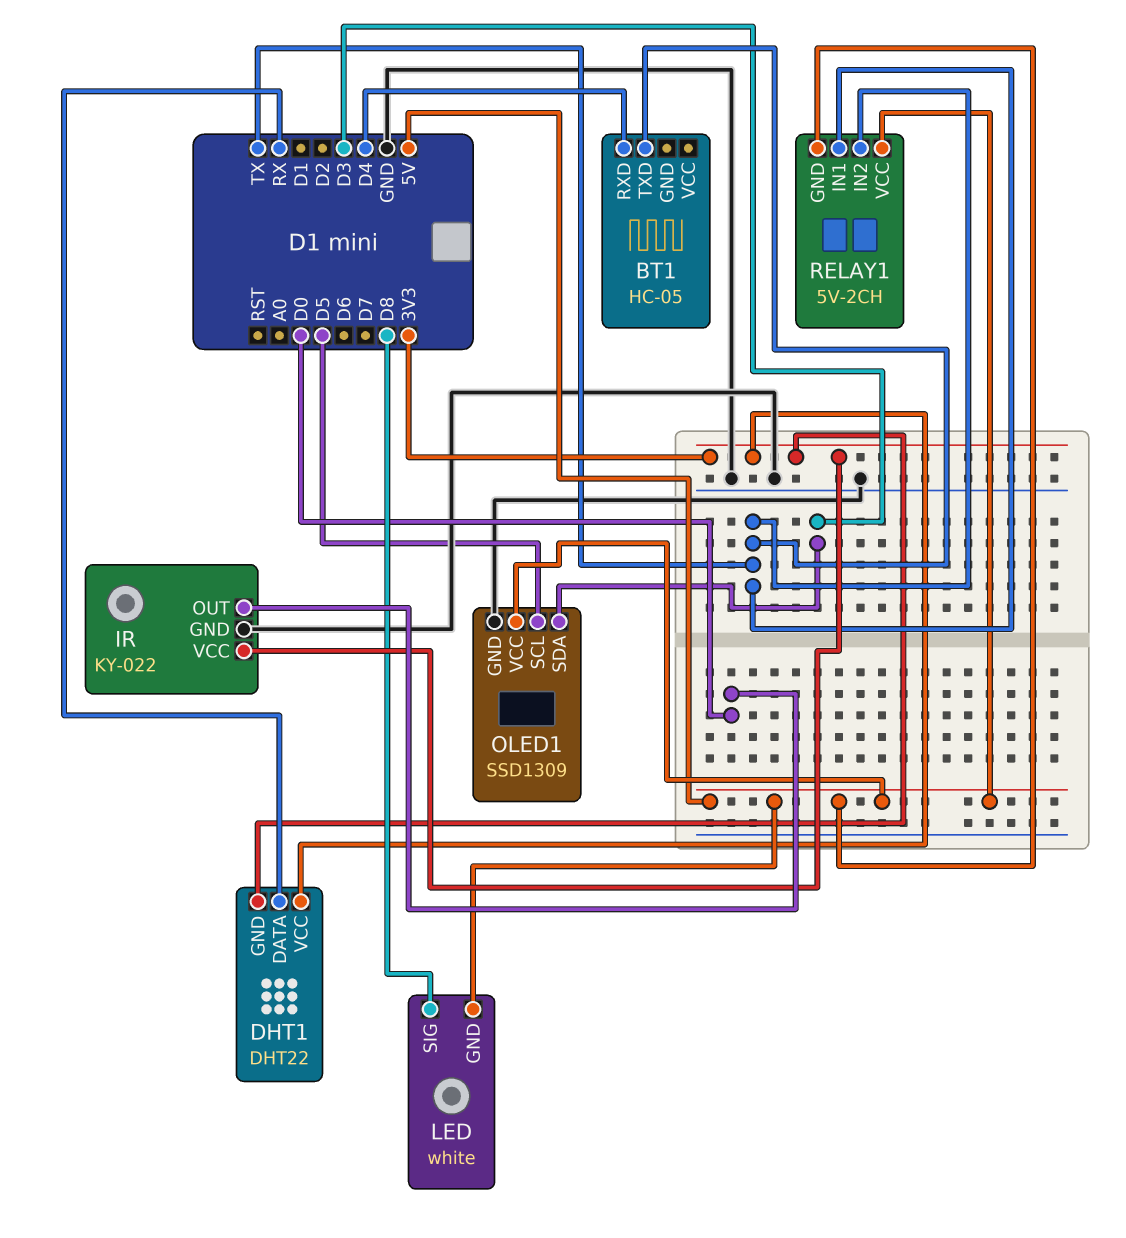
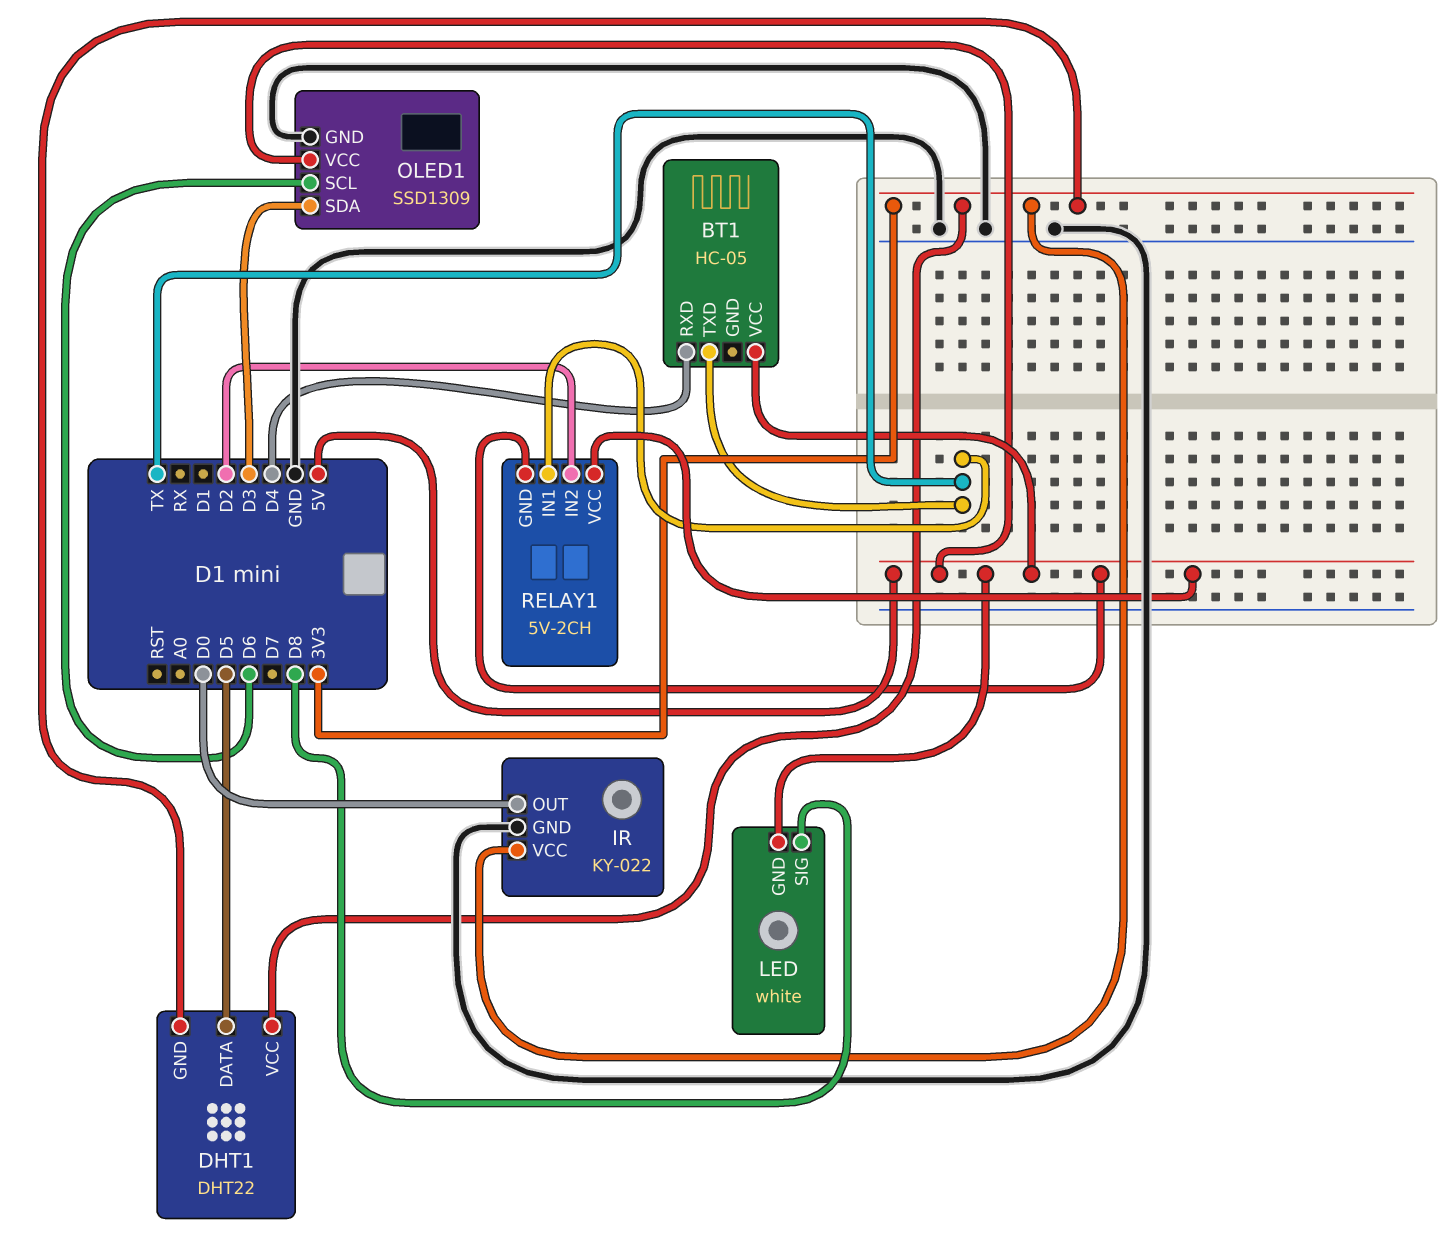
BT1 pin VCC: none -> 5V
DHT1 pin DATA: RX -> D5
OLED1 pin SCL: D5 -> D6
RELAY1 pin IN2: TX -> D2

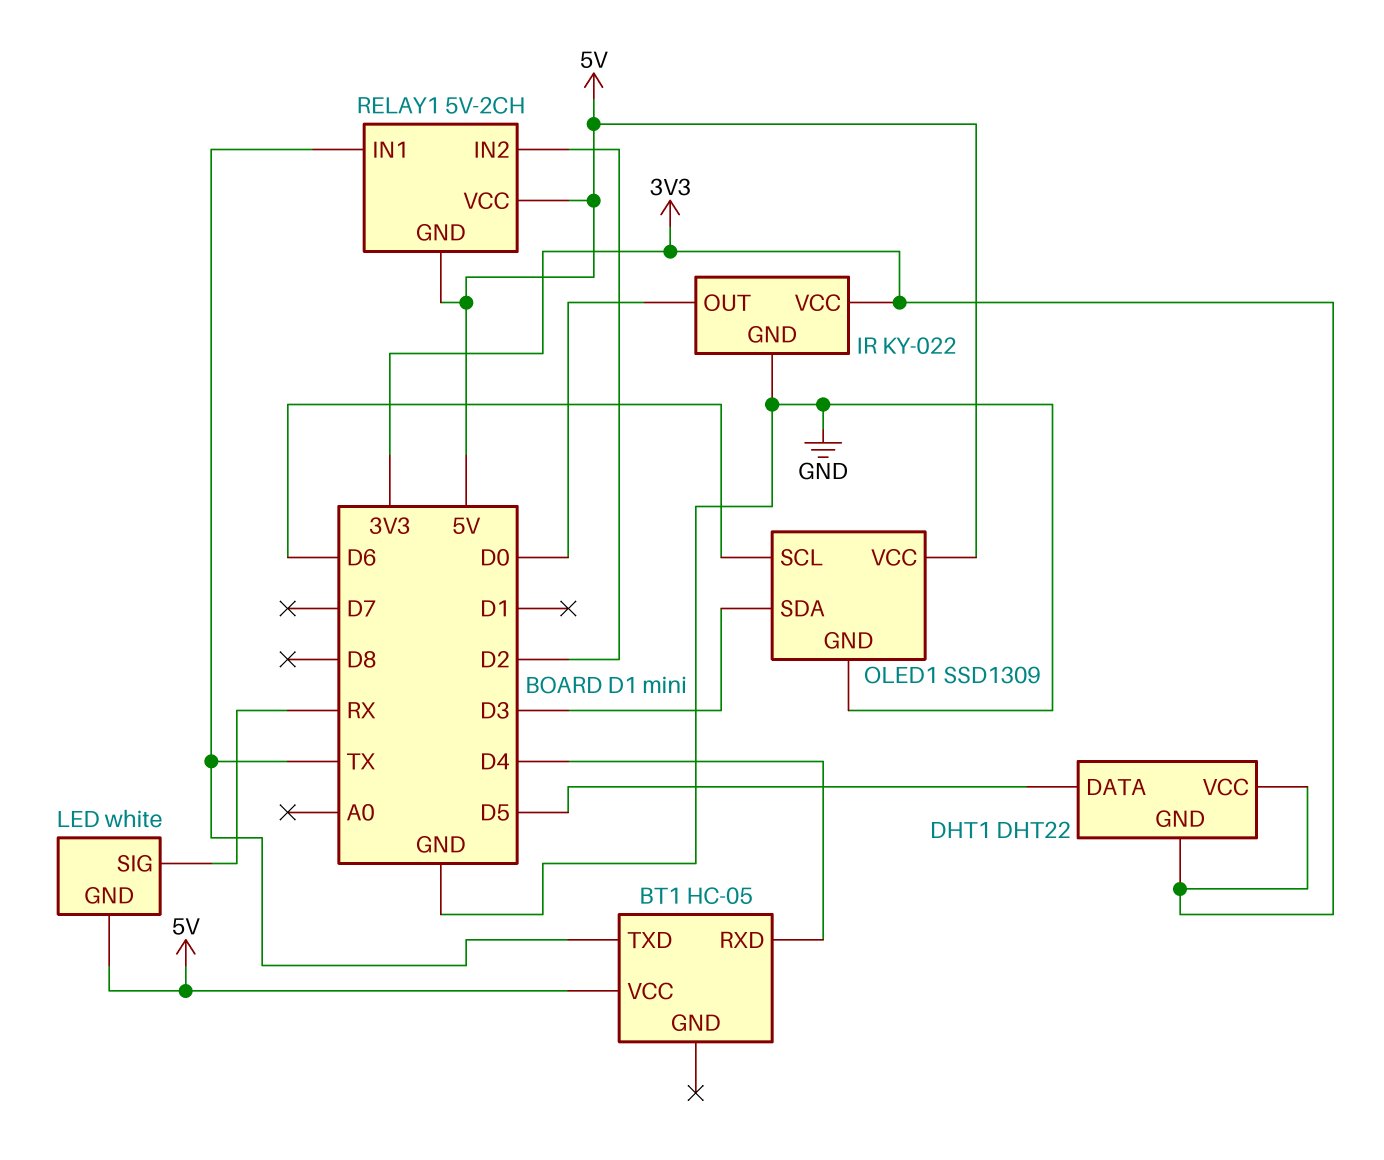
LED pin SIG: D8 -> RX

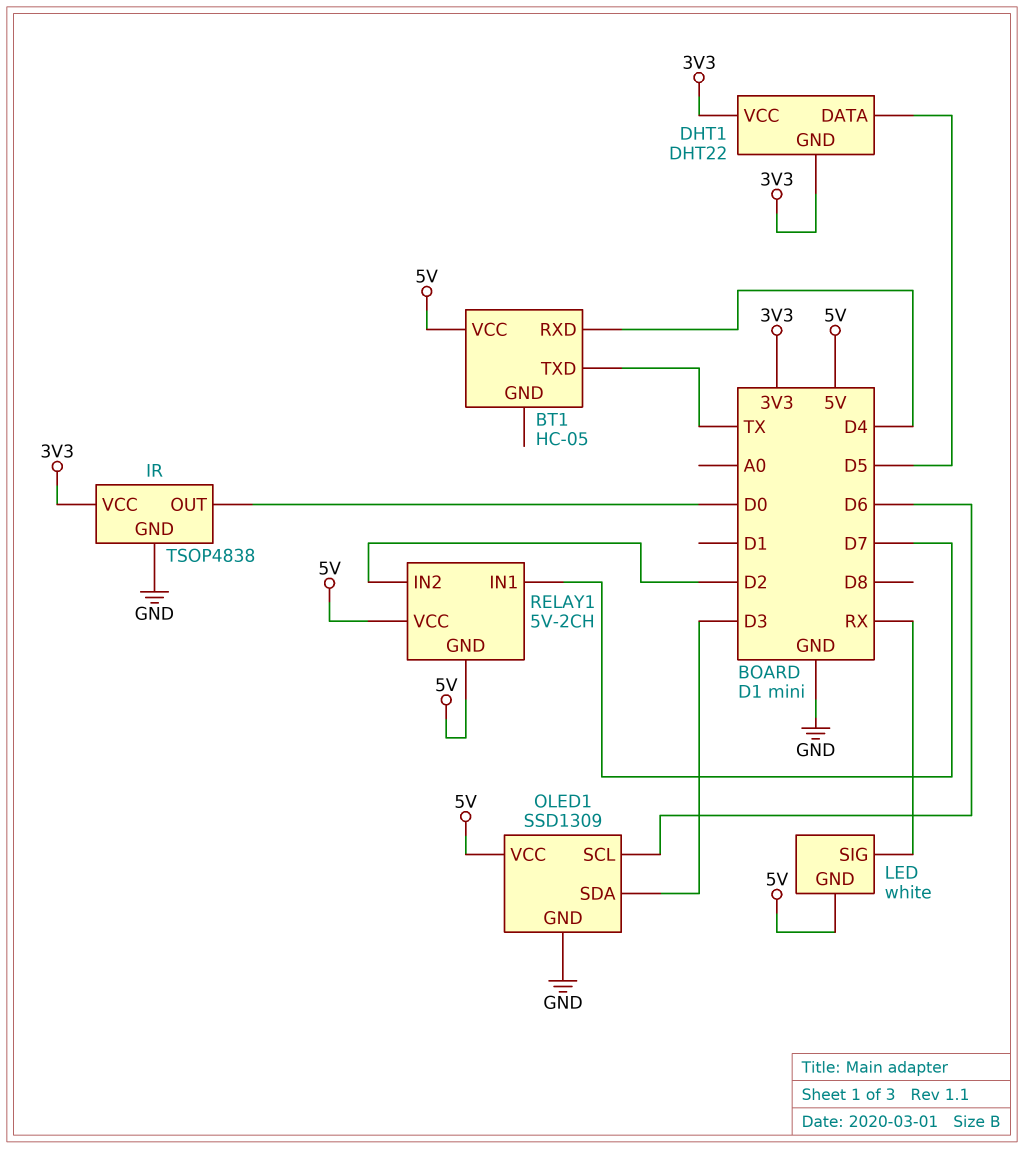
IR: KY-022 -> TSOP4838
RELAY1 pin IN1: TX -> D7

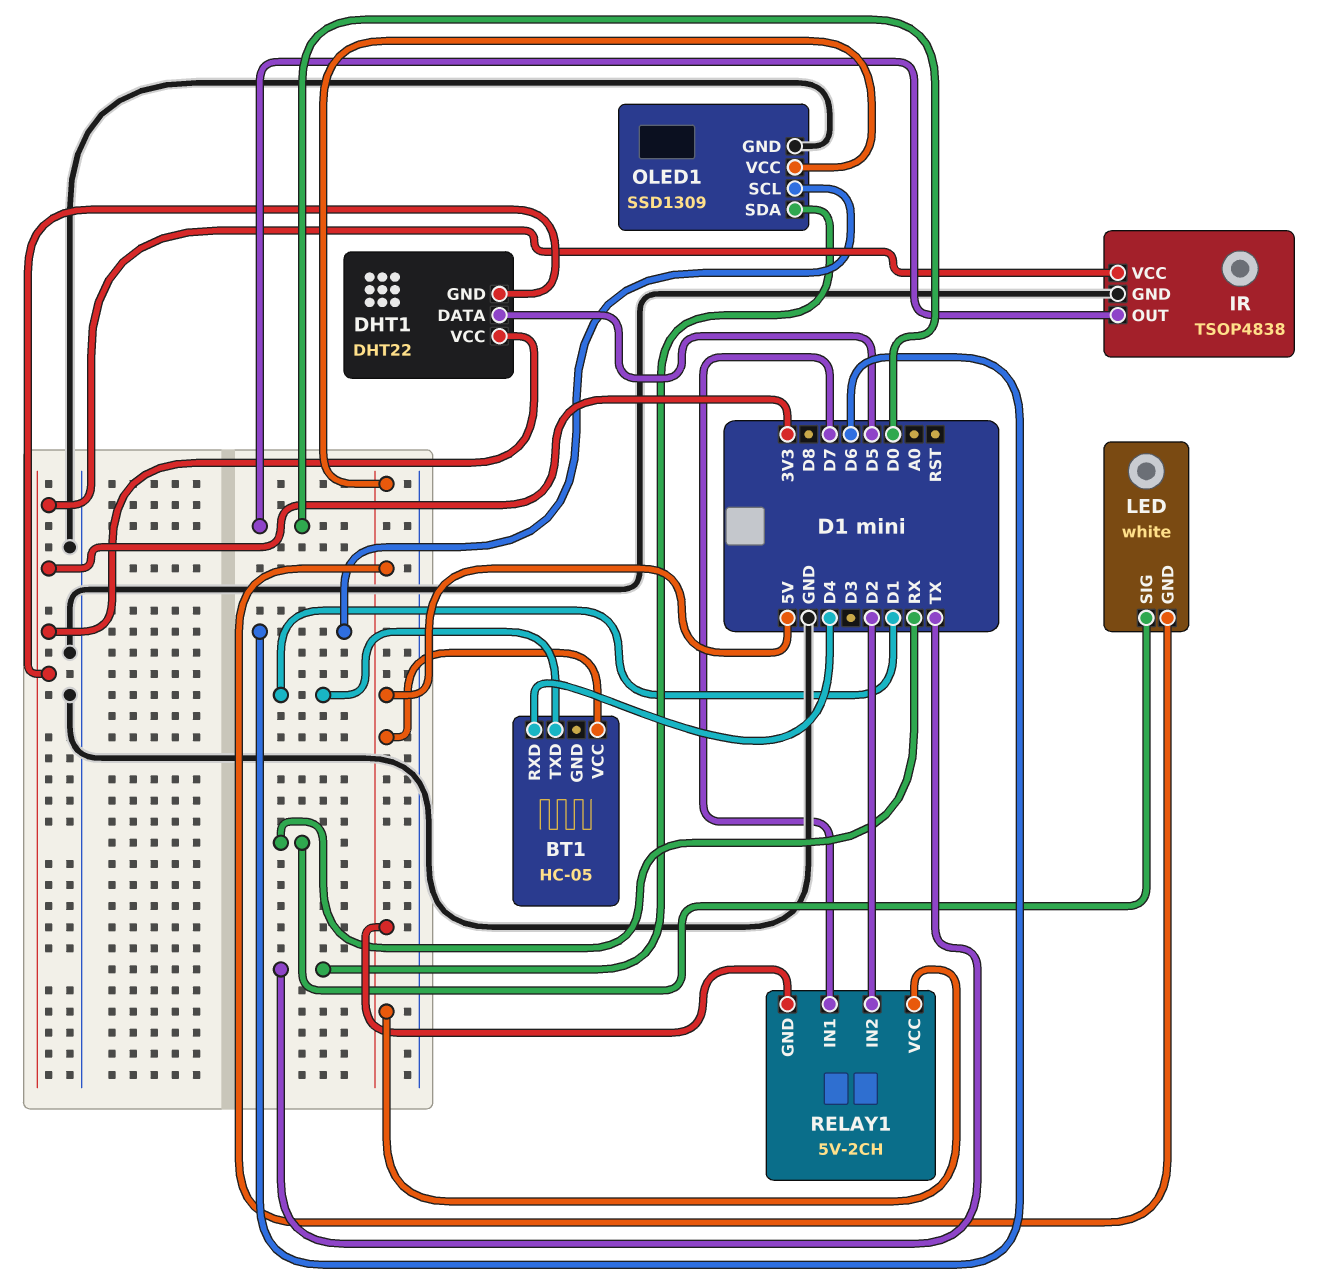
BT1 pin TXD: TX -> D1
OLED1 pin SDA: D3 -> TX

